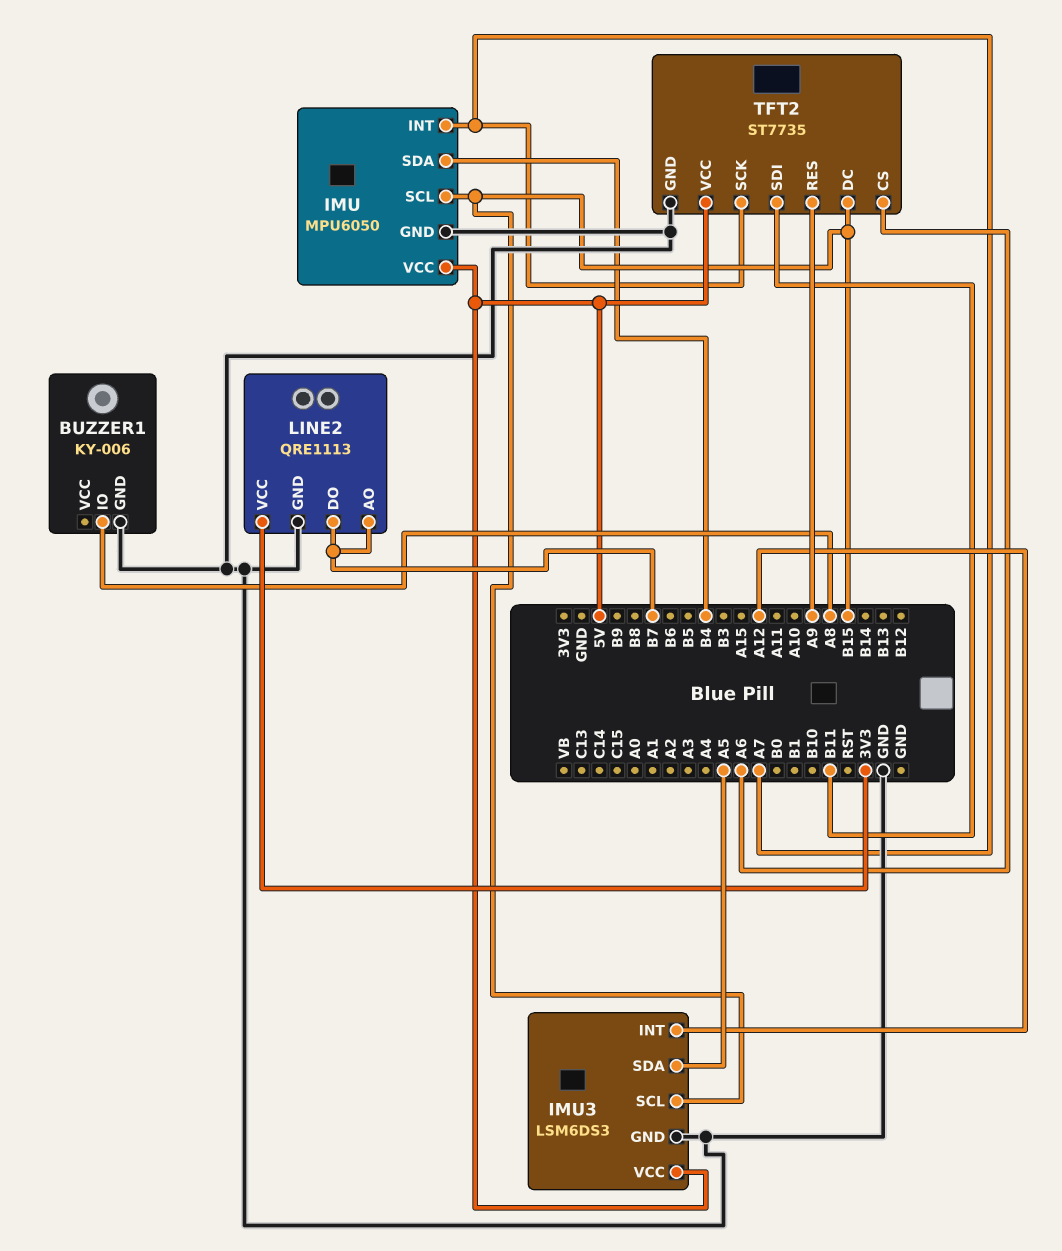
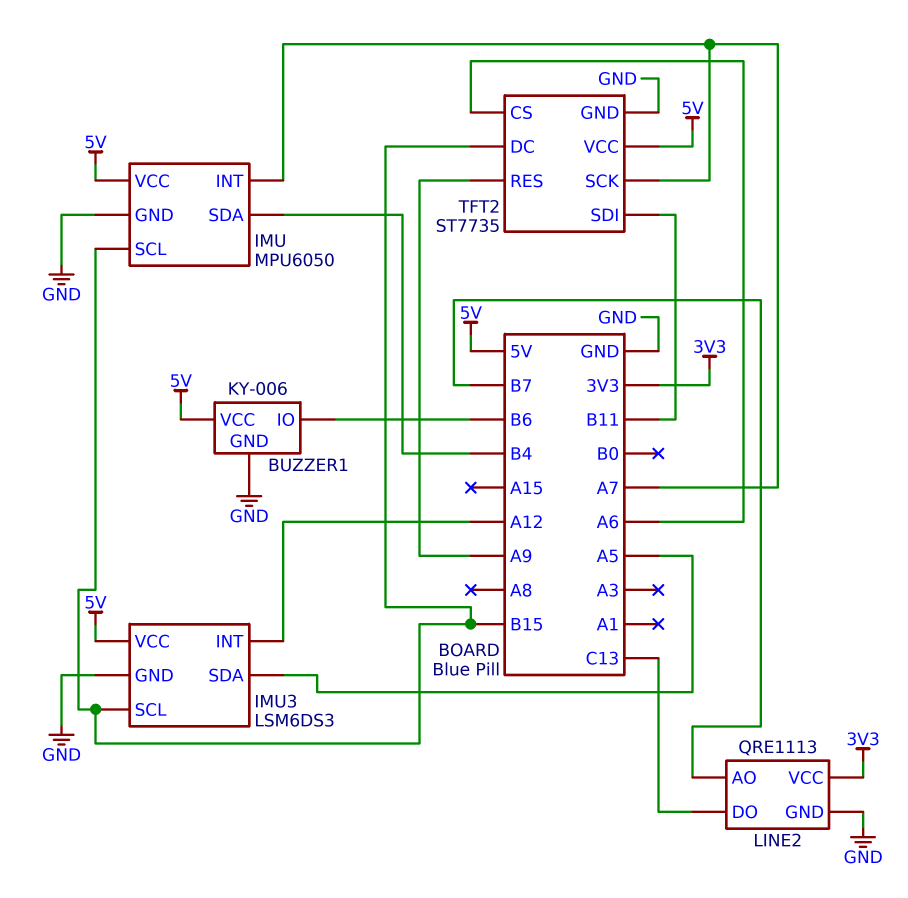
BUZZER1 pin IO: A8 -> B6
BUZZER1 pin VCC: none -> 5V
LINE2 pin DO: B7 -> C13

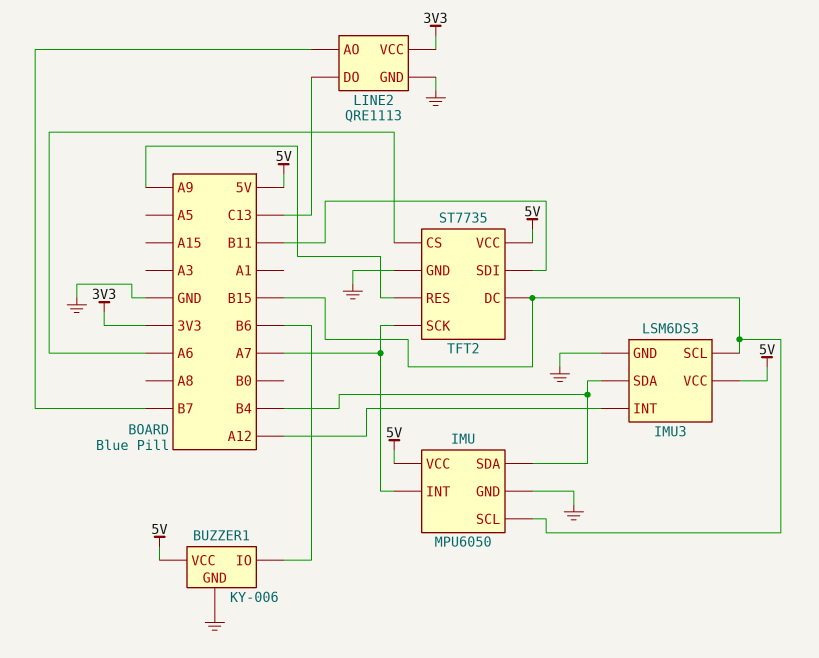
IMU3 pin SDA: A5 -> B4

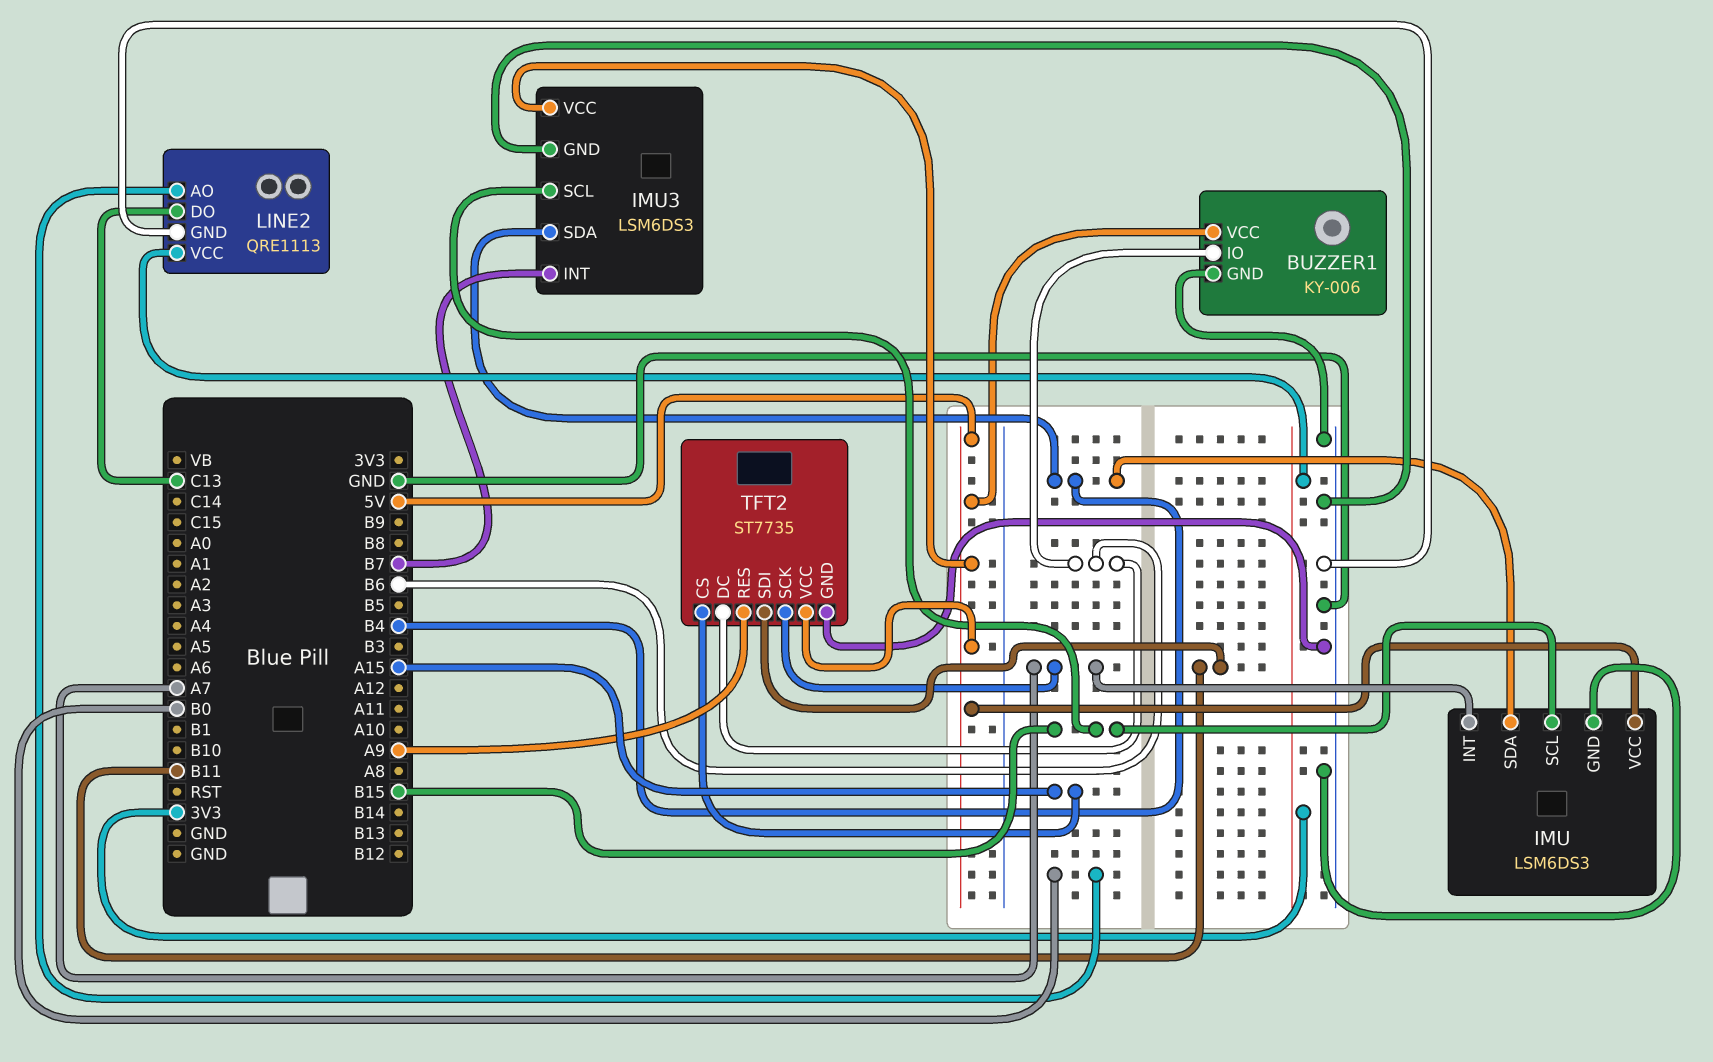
IMU: MPU6050 -> LSM6DS3
IMU3 pin INT: A12 -> B7
LINE2 pin AO: B7 -> B0
TFT2 pin CS: A6 -> A15
TFT2 pin DC: B15 -> B6

